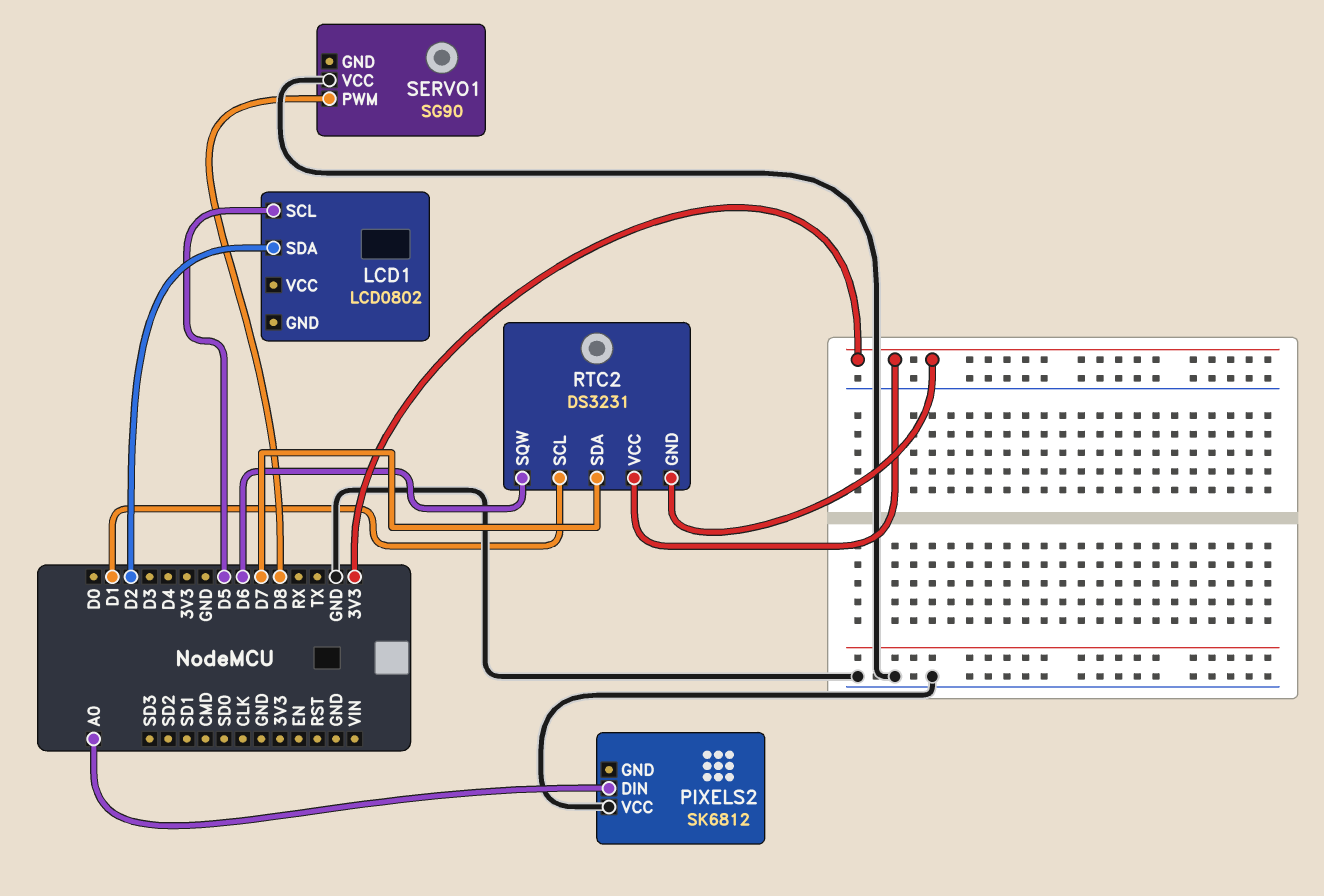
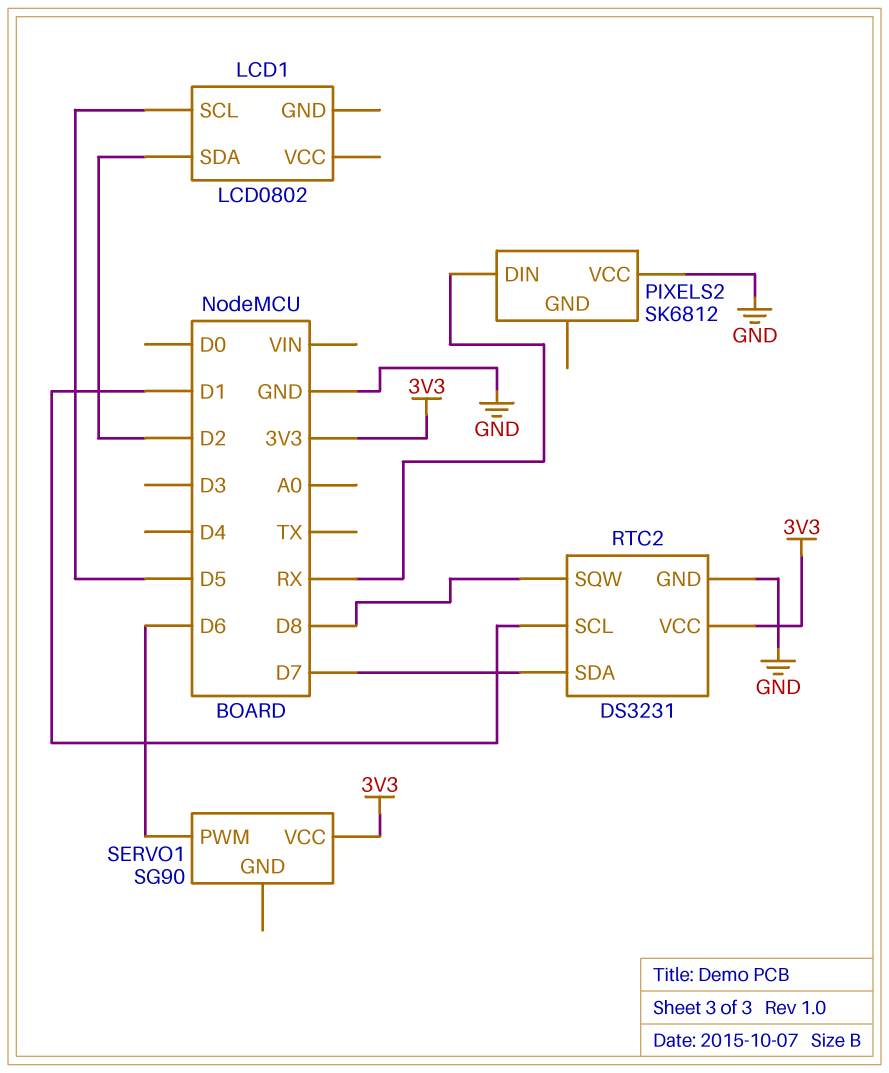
PIXELS2 pin DIN: A0 -> RX
RTC2 pin GND: 3V3 -> GND
RTC2 pin SQW: D6 -> D8
SERVO1 pin PWM: D8 -> D6
SERVO1 pin VCC: GND -> 3V3

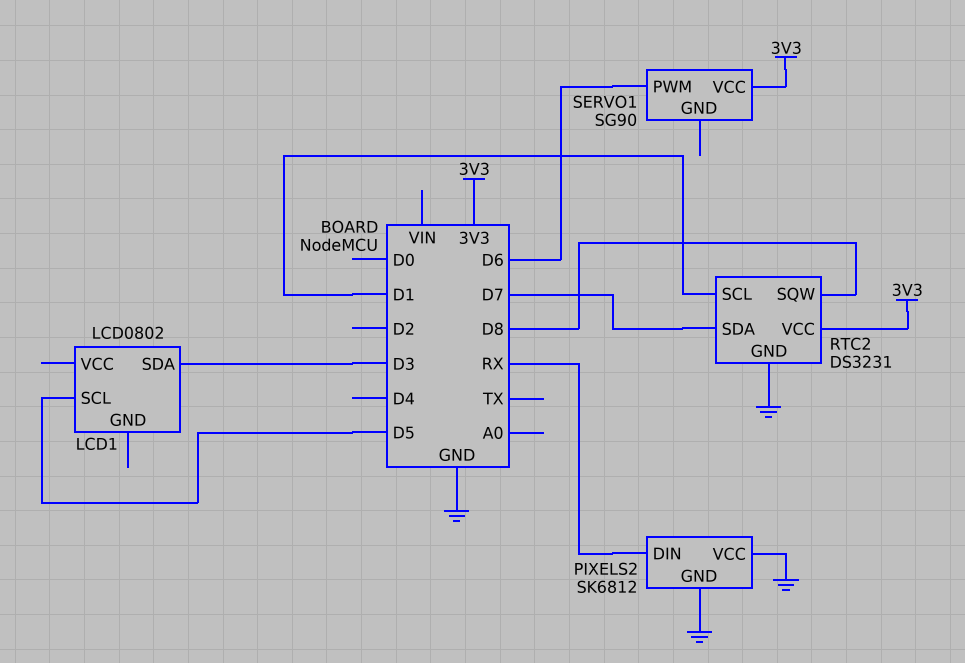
LCD1 pin SDA: D2 -> D3
PIXELS2 pin GND: none -> GND

